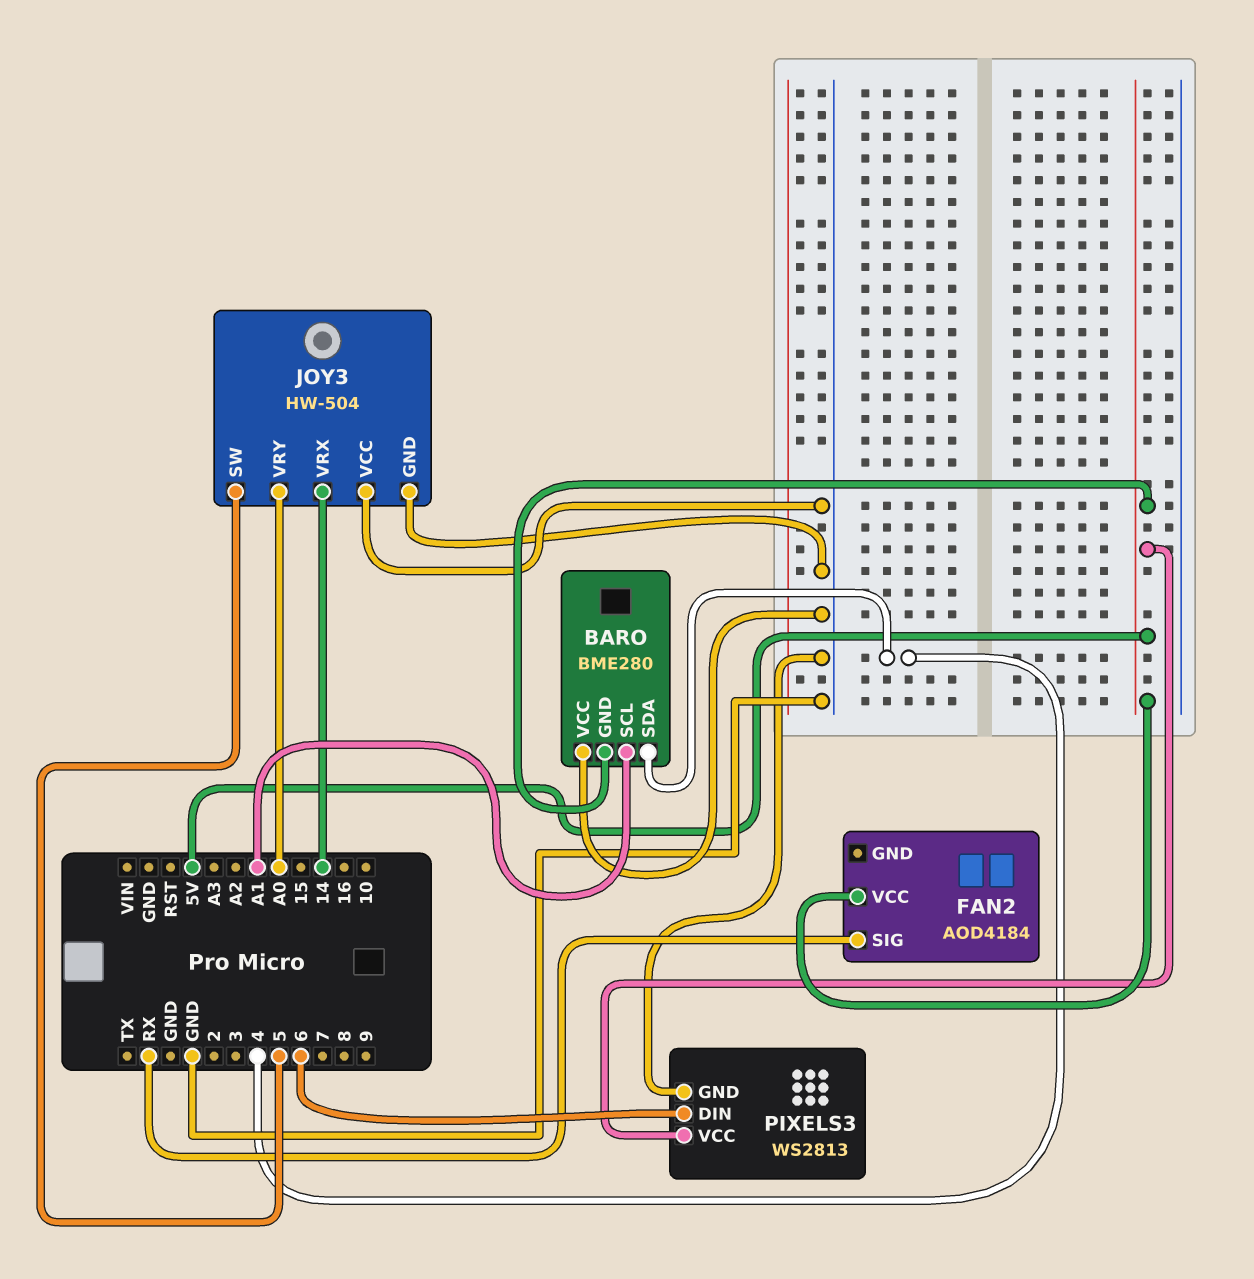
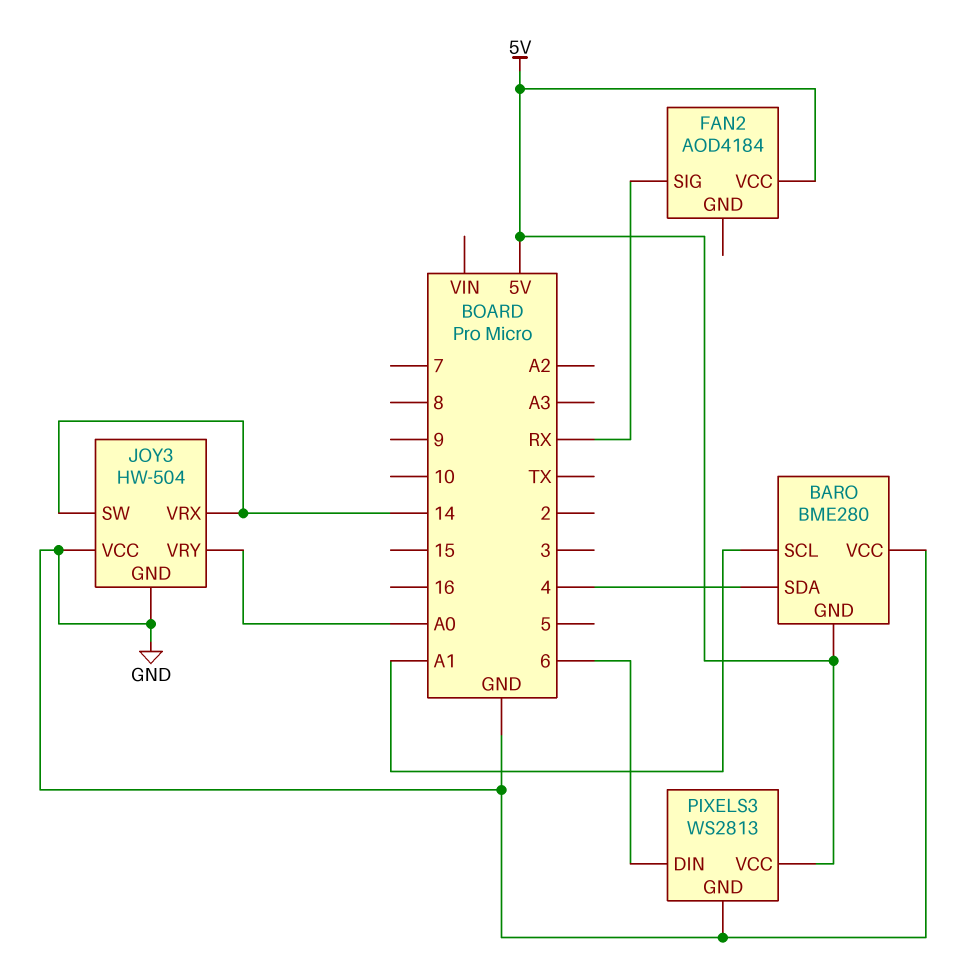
JOY3 pin SW: 5 -> 14

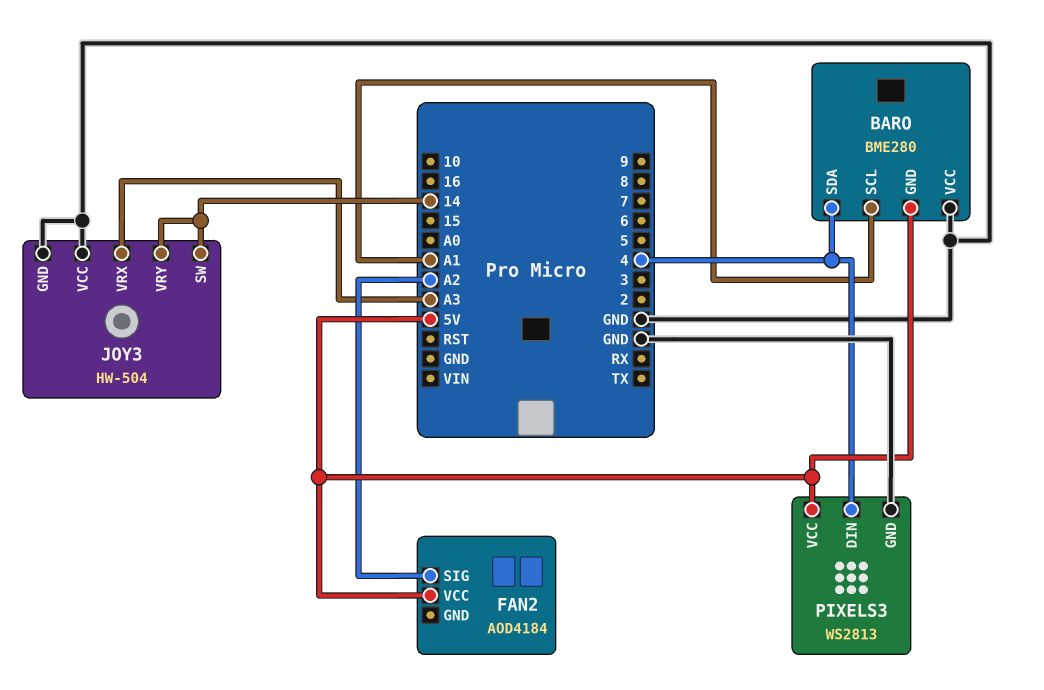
FAN2 pin SIG: RX -> A2
JOY3 pin VRX: 14 -> A3
JOY3 pin VRY: A0 -> 14
PIXELS3 pin DIN: 6 -> 4

